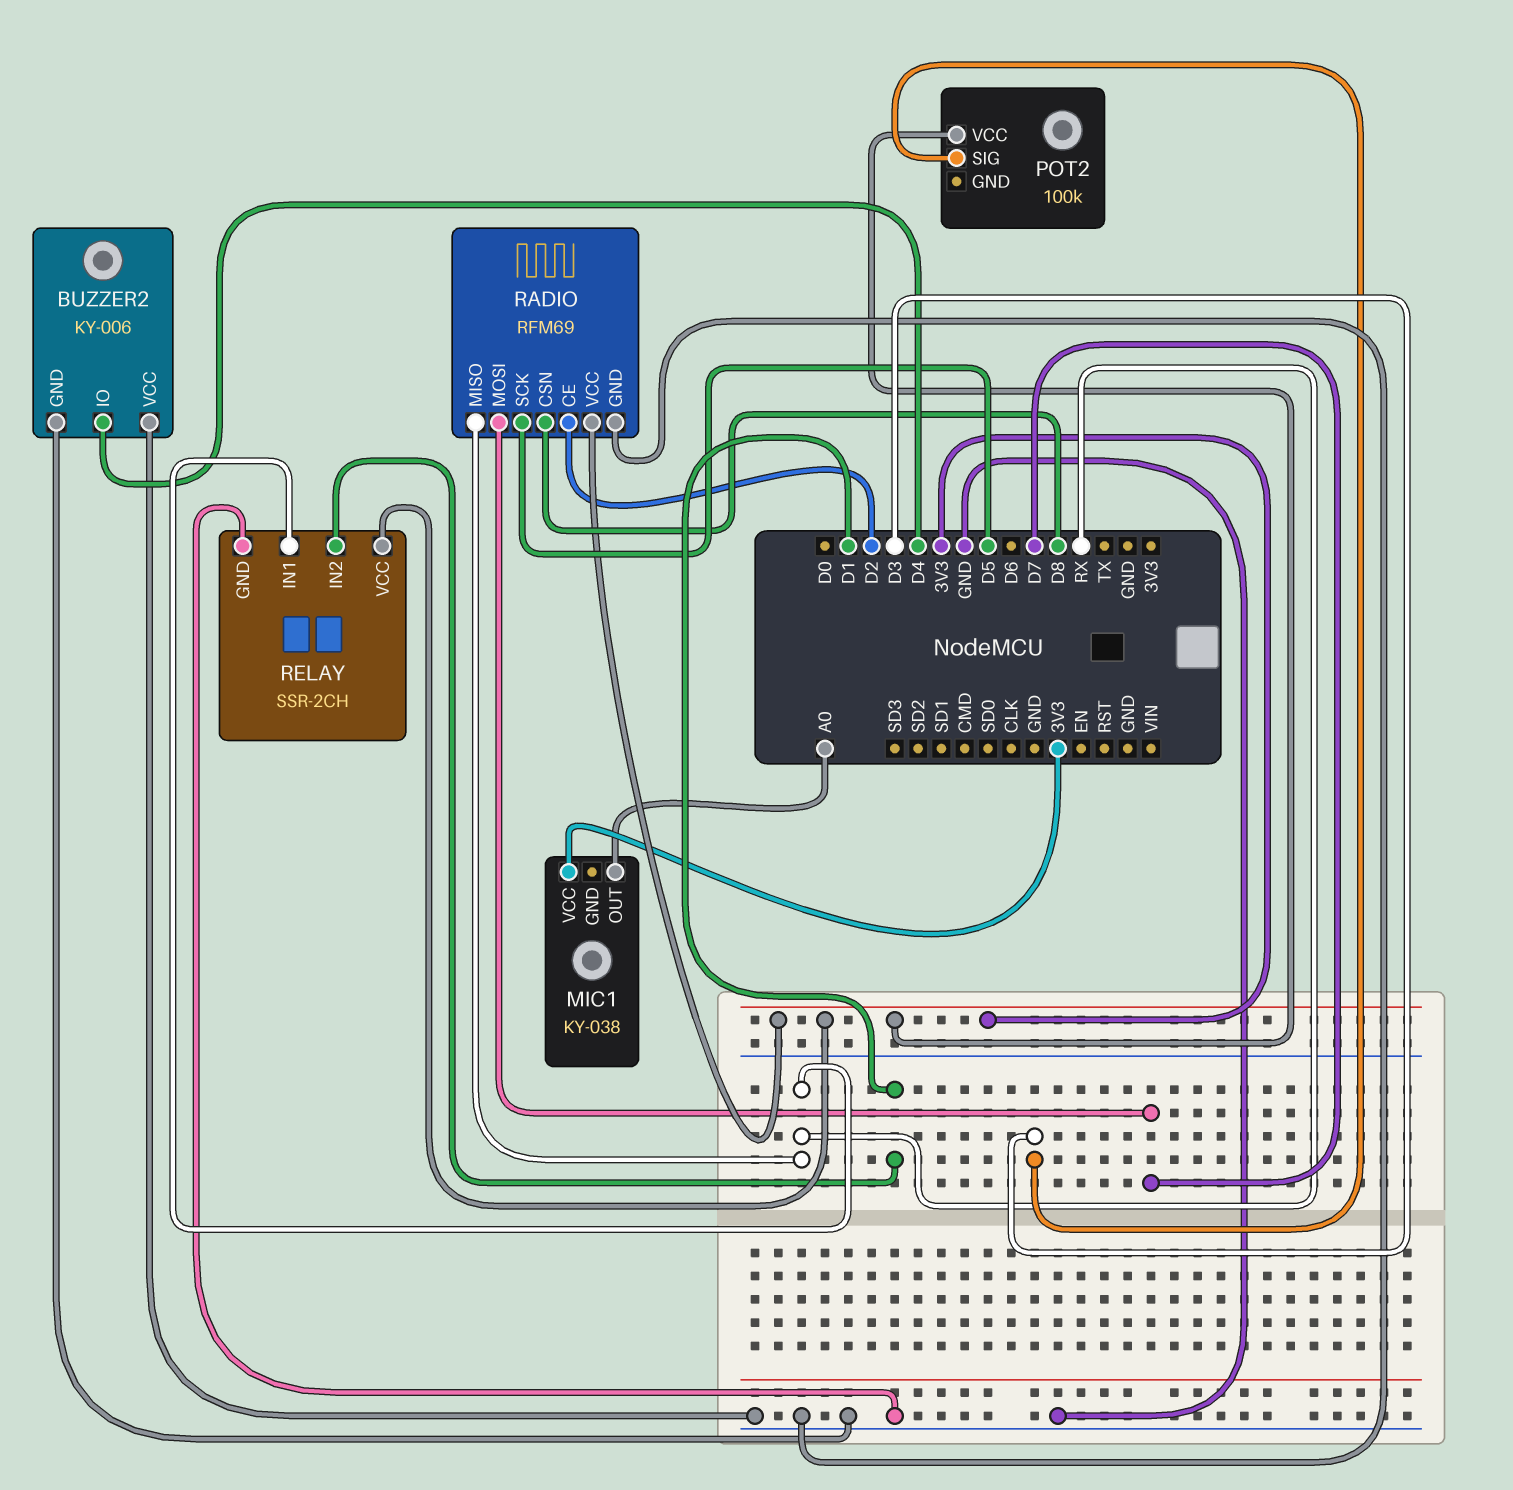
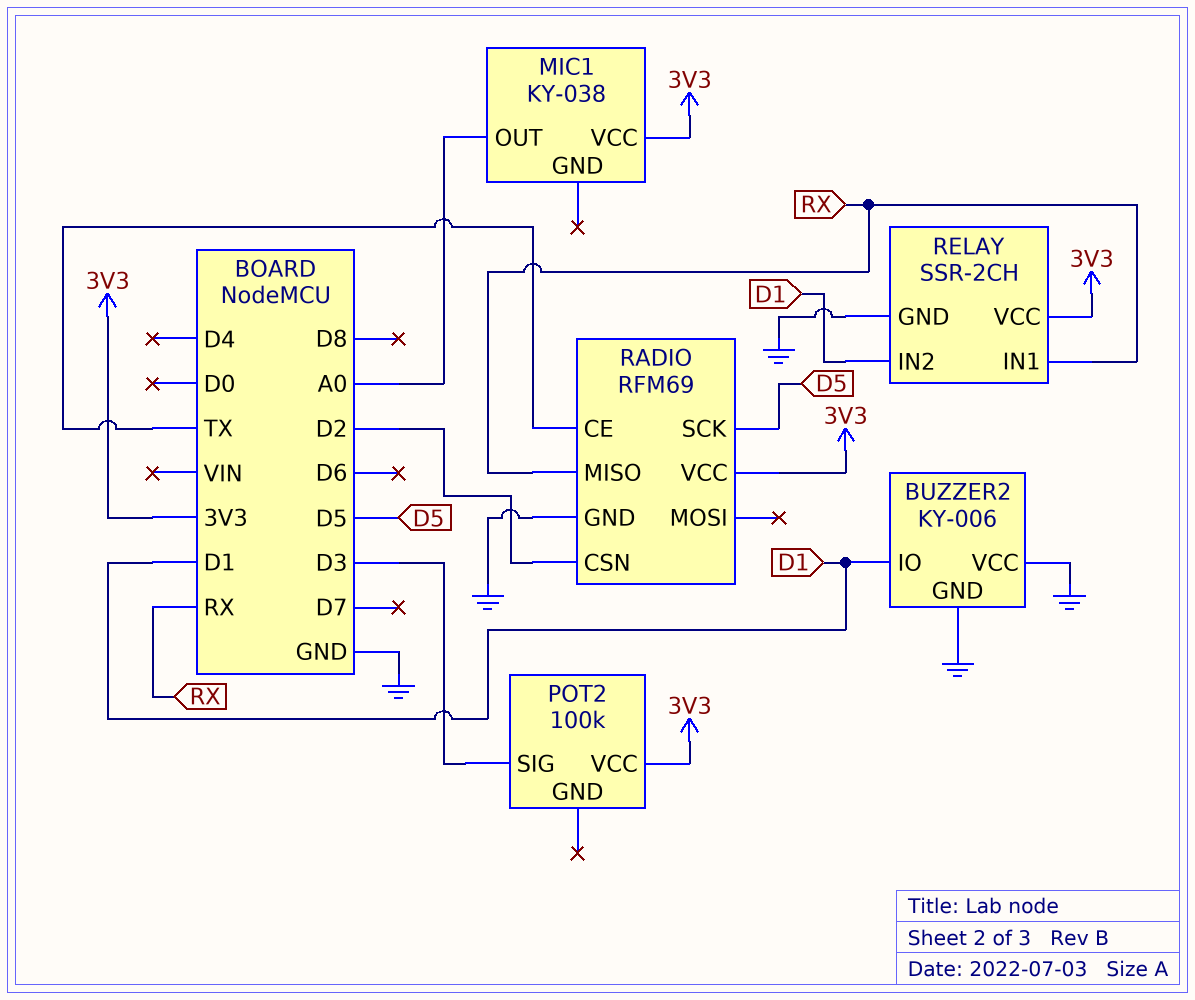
BUZZER2 pin IO: D4 -> D1
RADIO pin CE: D2 -> TX
RADIO pin CSN: D8 -> D2
RADIO pin MOSI: D7 -> none

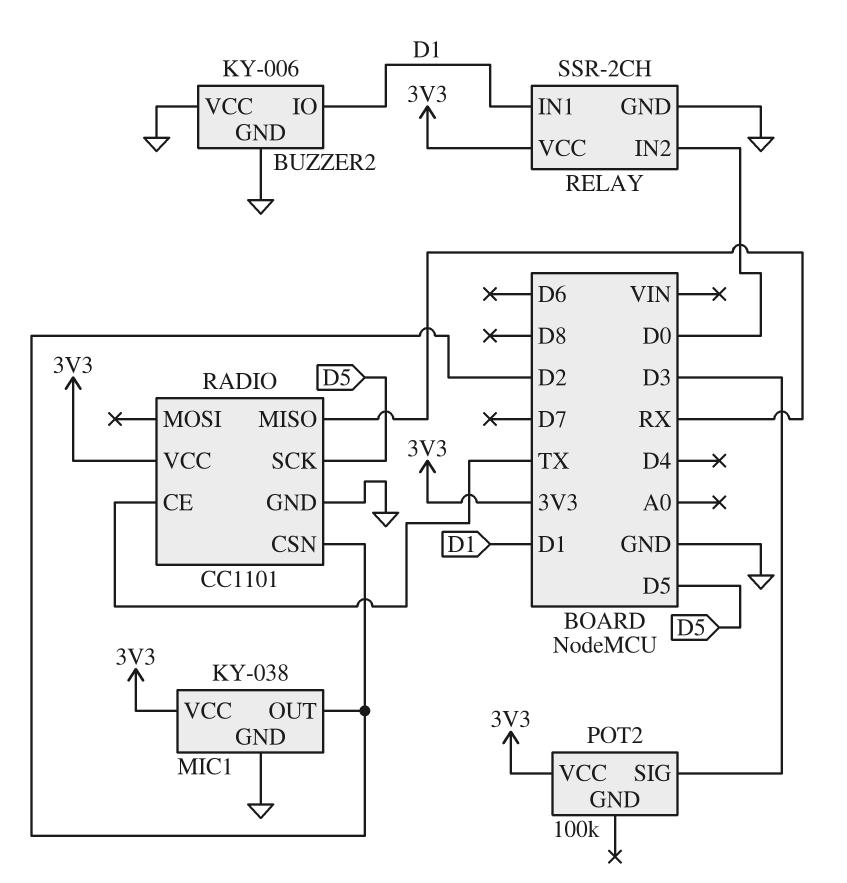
MIC1 pin GND: none -> GND
MIC1 pin OUT: A0 -> D2
RADIO: RFM69 -> CC1101
RELAY pin IN1: RX -> D1
RELAY pin IN2: D1 -> D0

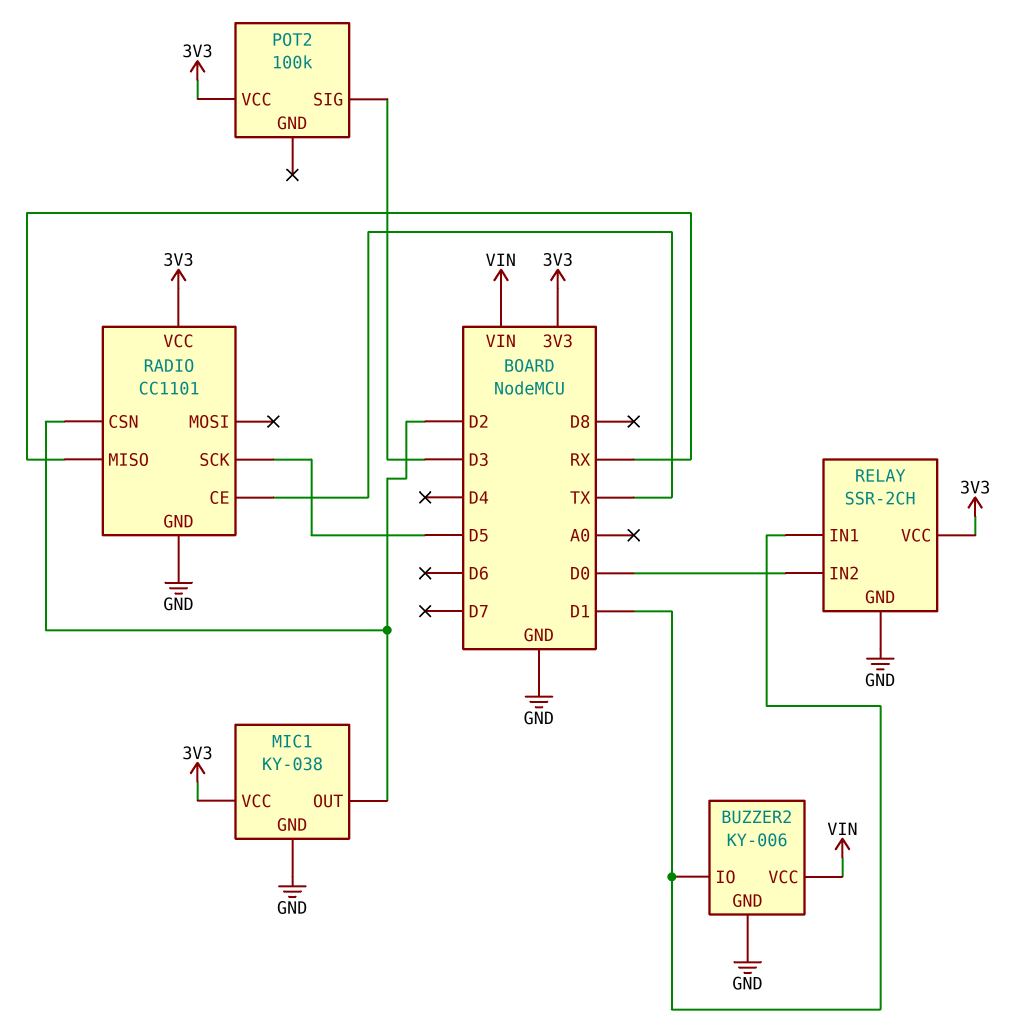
BUZZER2 pin VCC: GND -> VIN

